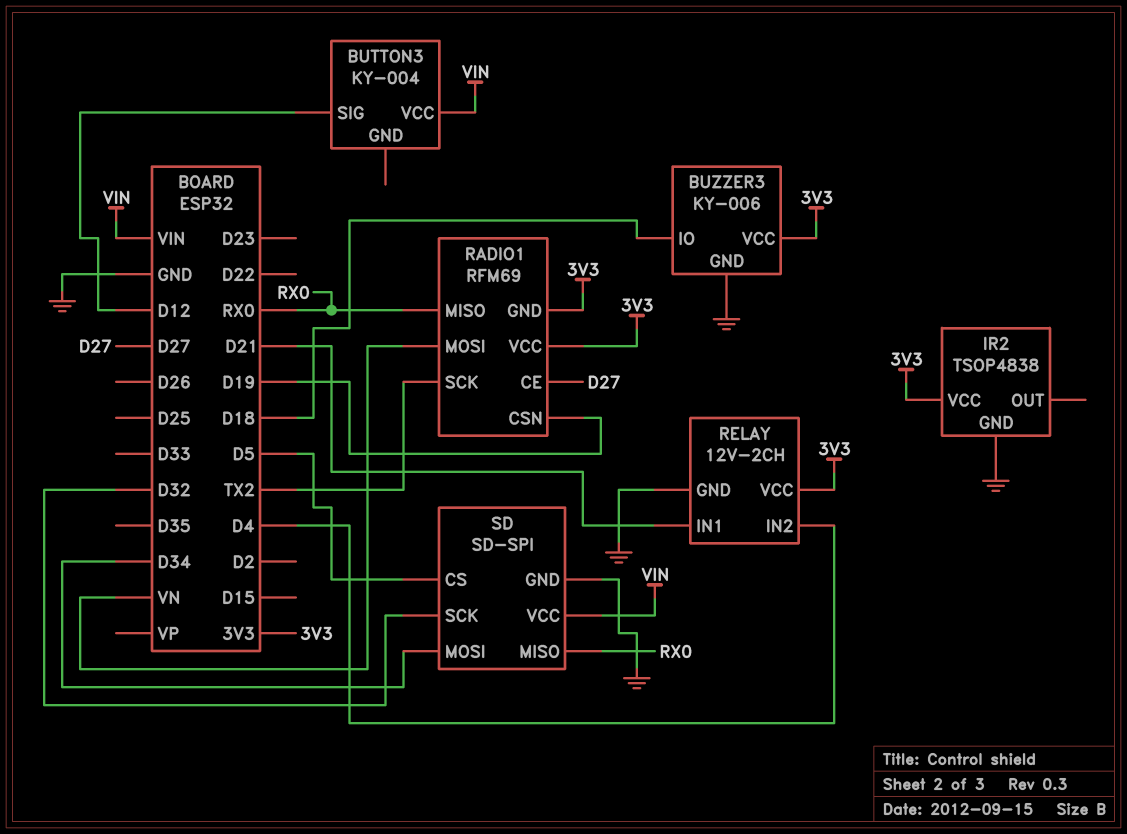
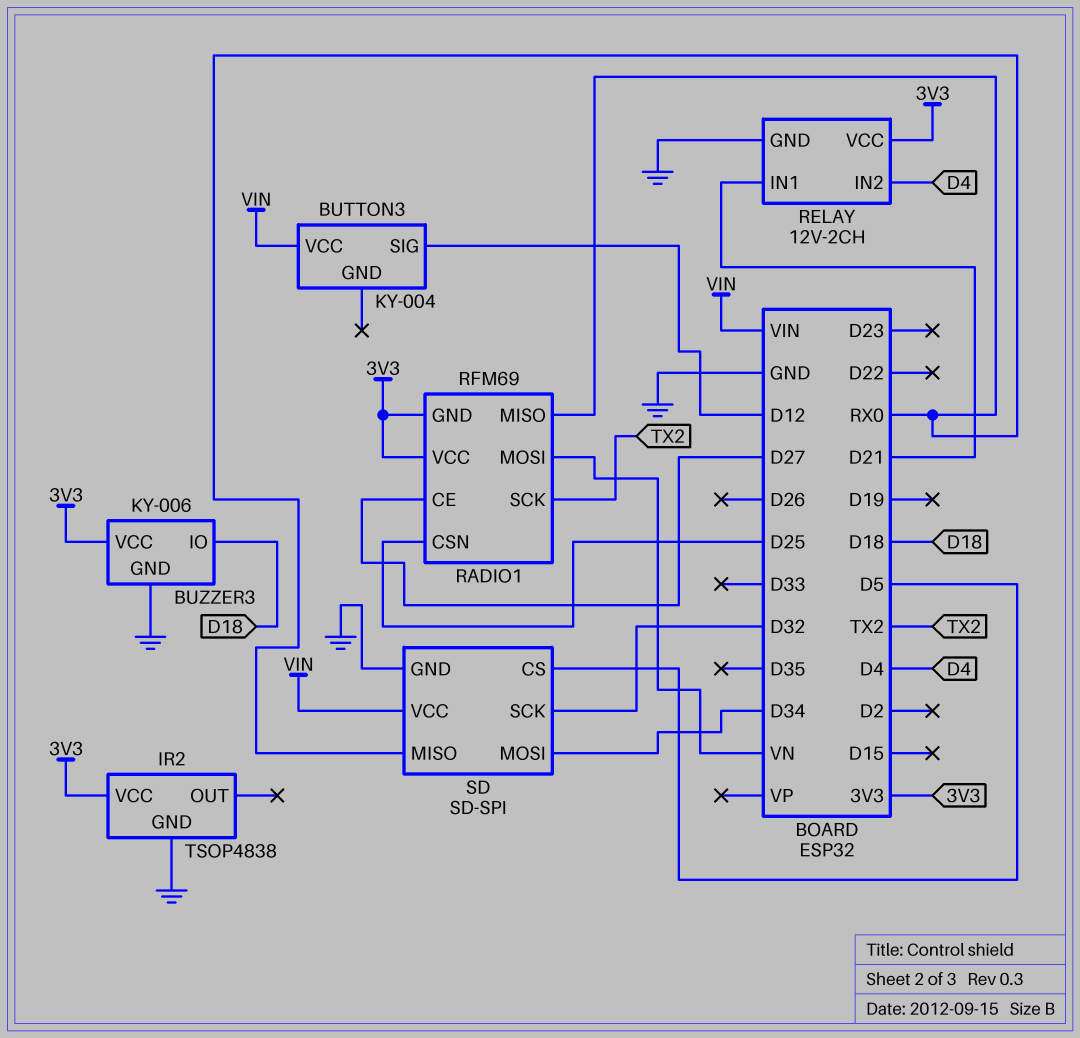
RADIO1 pin CSN: D19 -> D25

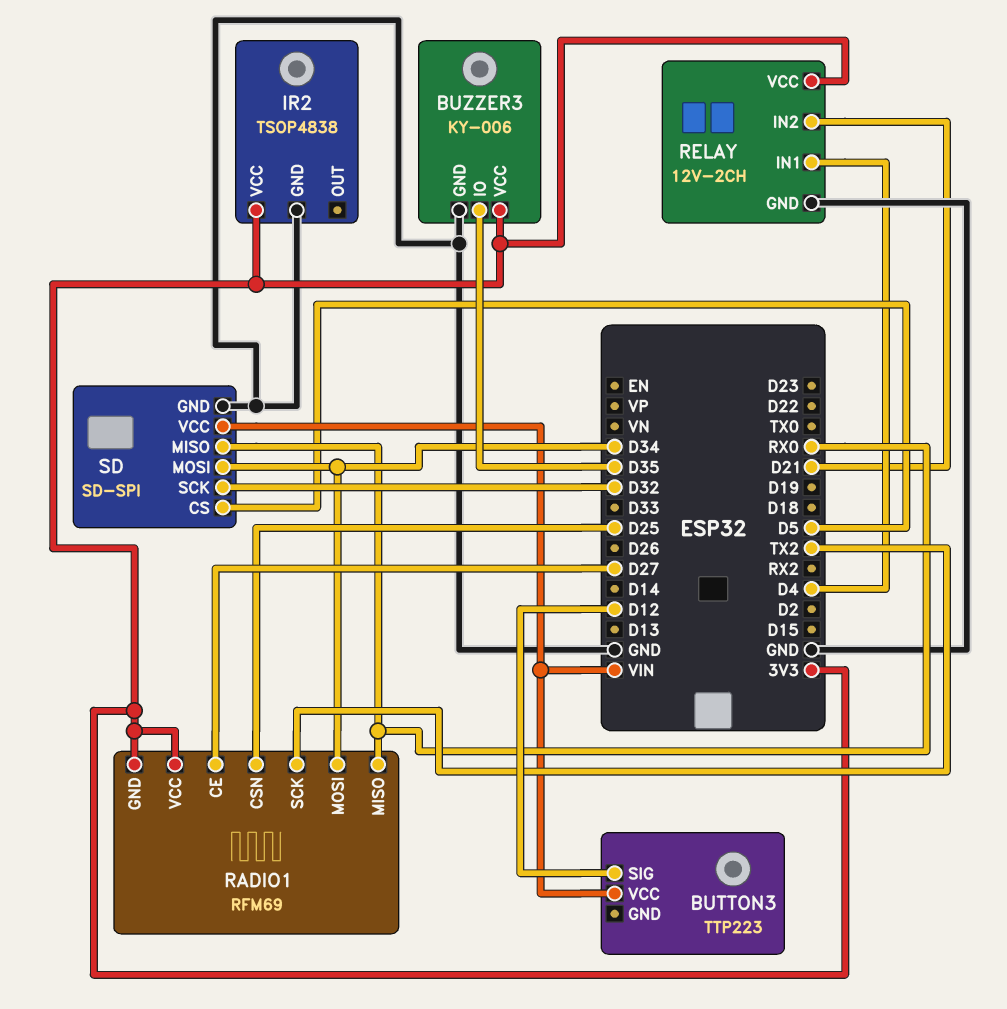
BUTTON3: KY-004 -> TTP223
BUZZER3 pin IO: D18 -> D35
RADIO1 pin MOSI: VN -> D34
RELAY pin IN1: D21 -> D4
RELAY pin IN2: D4 -> D21

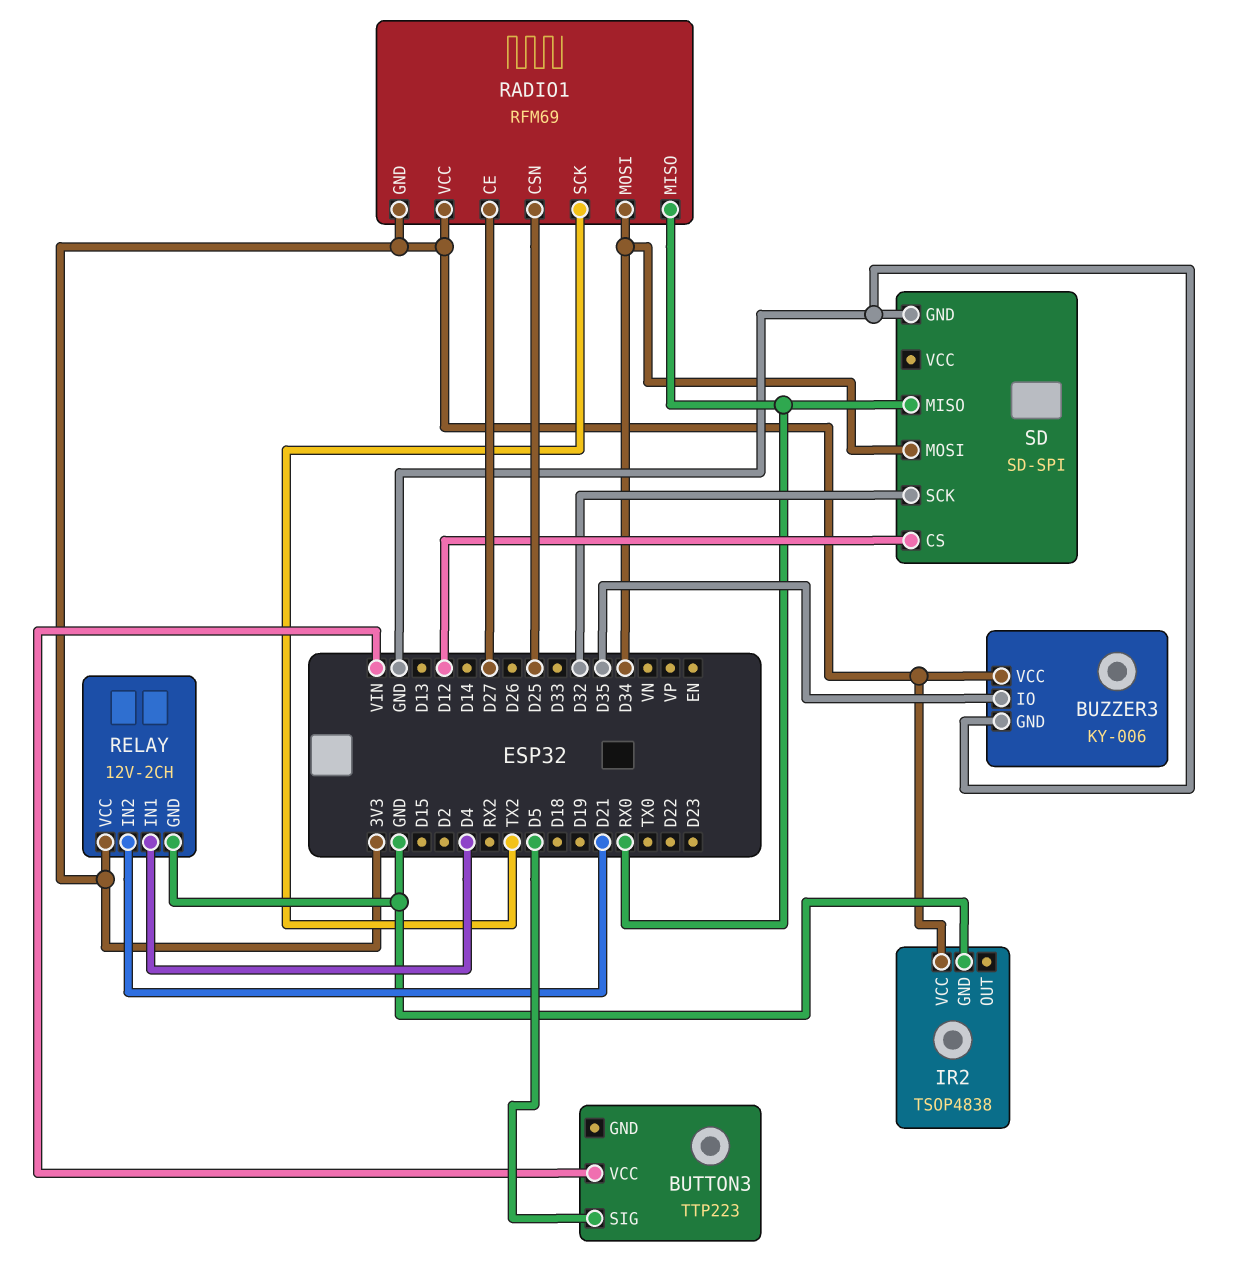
BUTTON3 pin SIG: D12 -> D5
SD pin CS: D5 -> D12
SD pin VCC: VIN -> none

